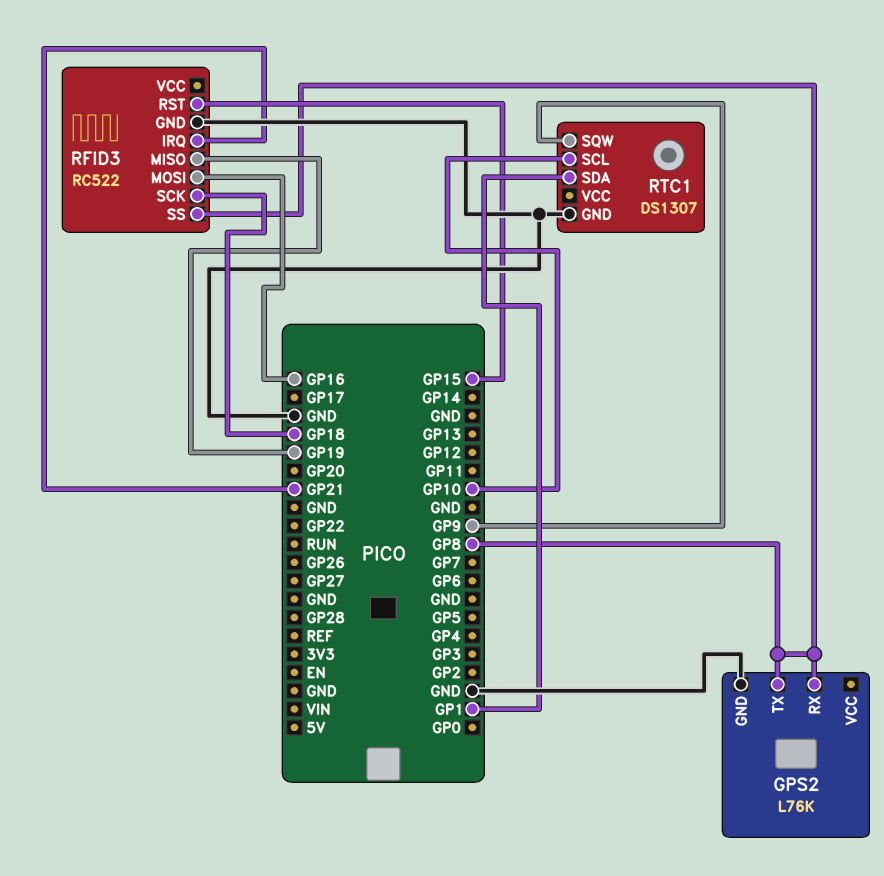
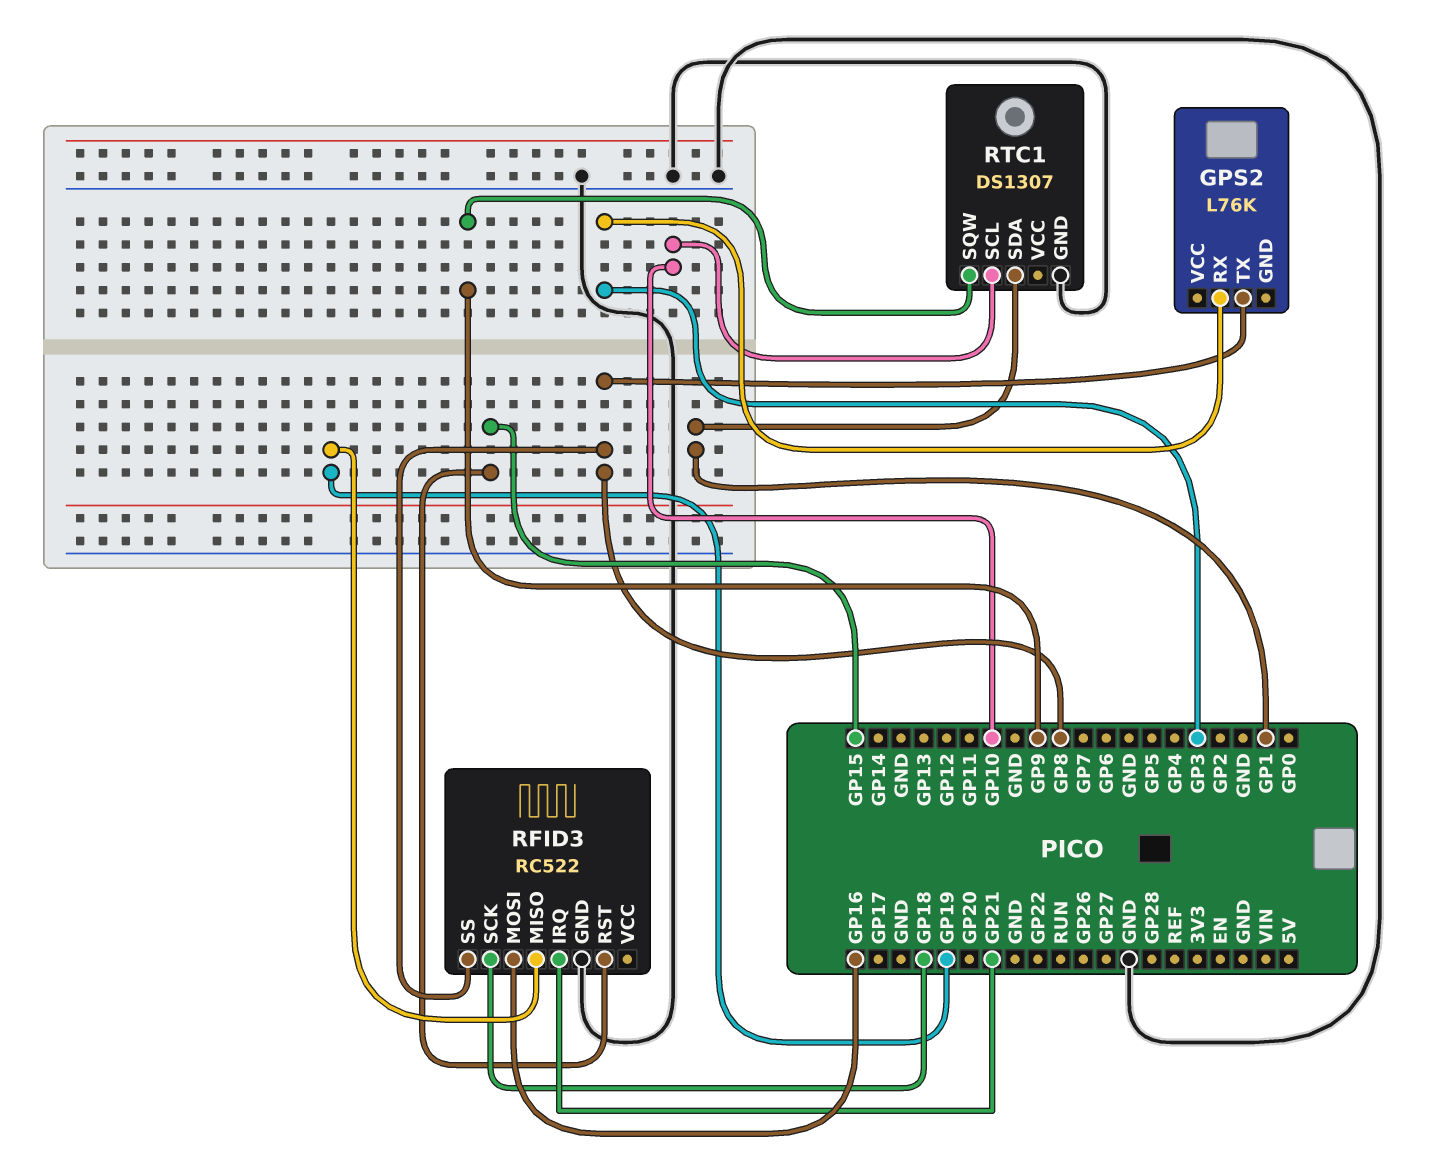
GPS2 pin GND: GND -> none
GPS2 pin RX: GP8 -> GP3

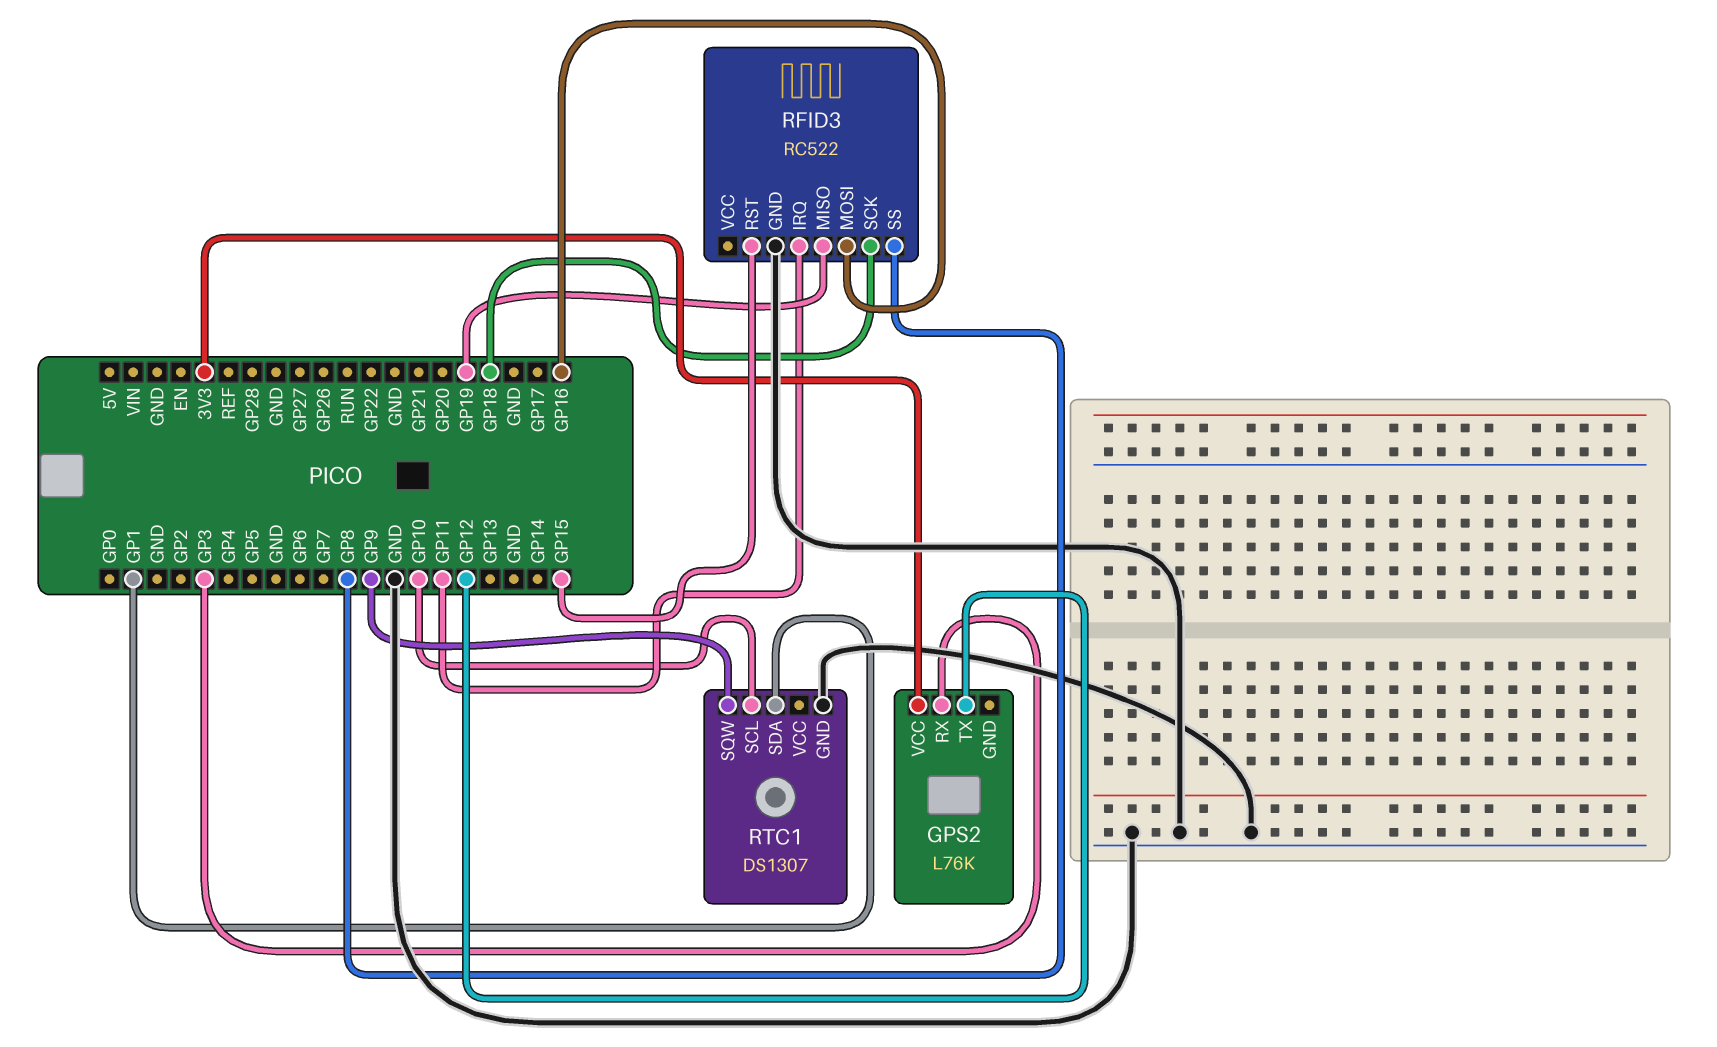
GPS2 pin TX: GP8 -> GP12
GPS2 pin VCC: none -> 3V3
RFID3 pin IRQ: GP21 -> GP11

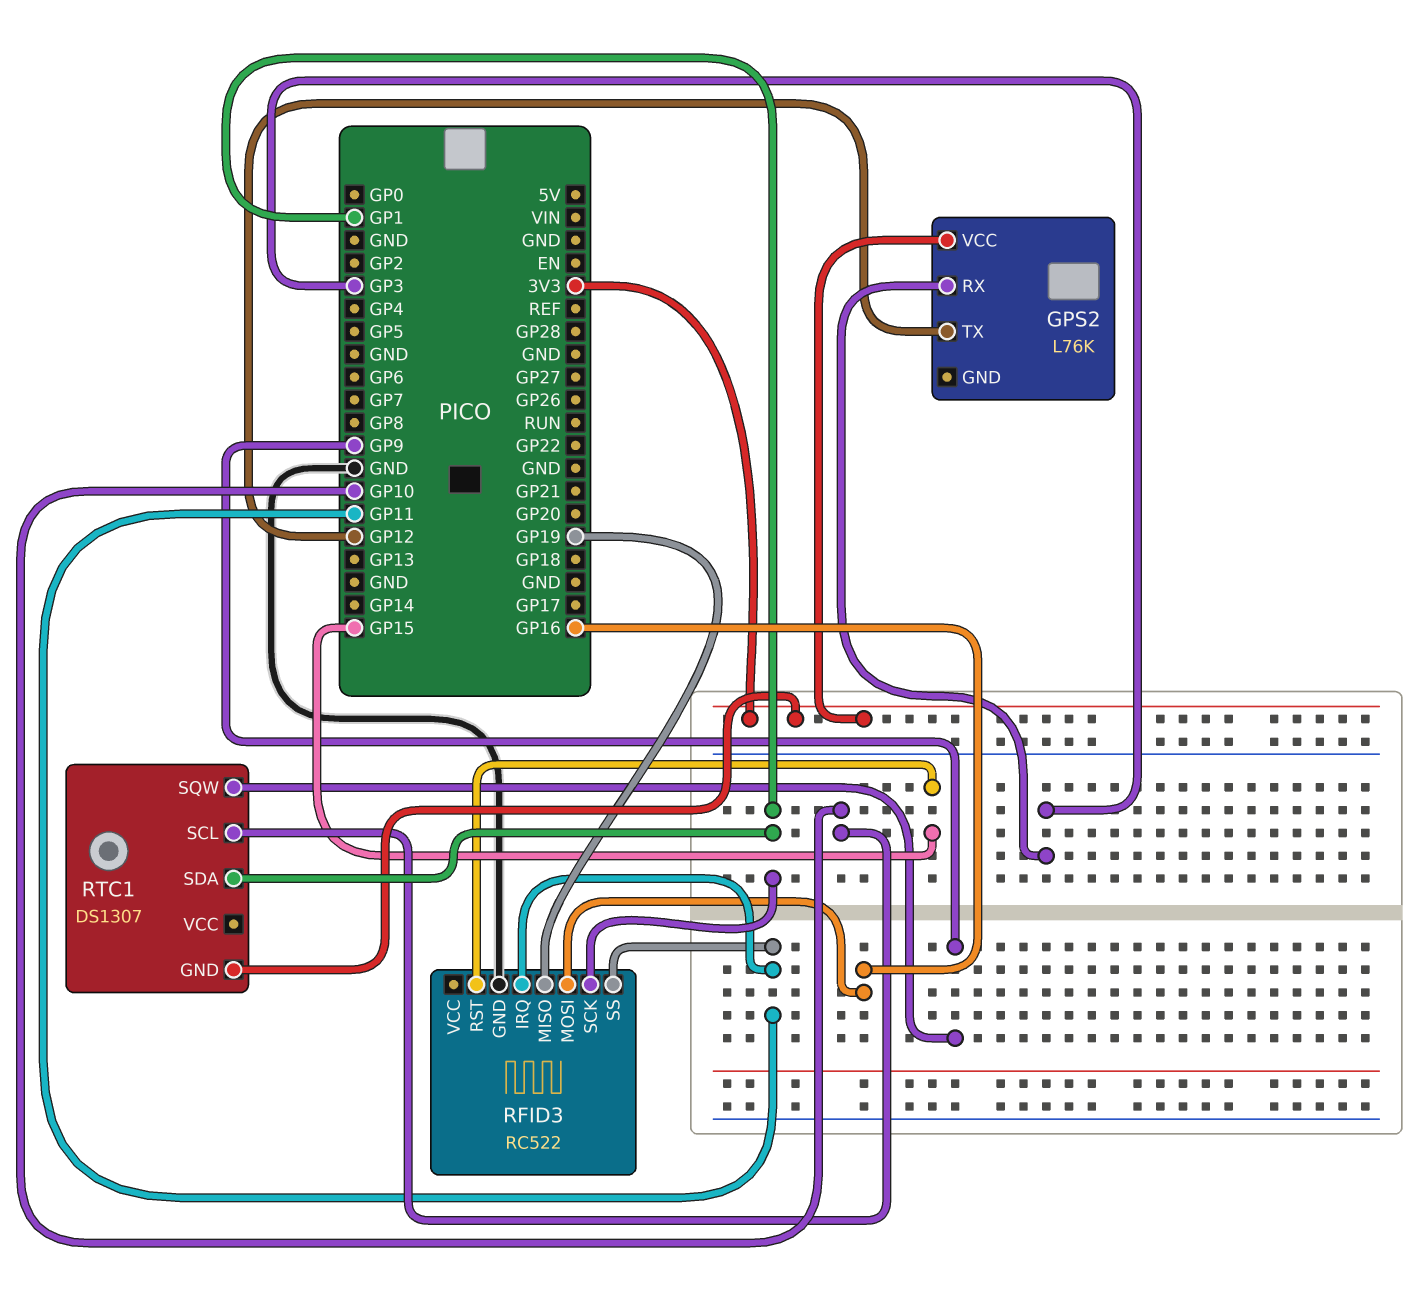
RFID3 pin SCK: GP18 -> GP1
RFID3 pin SS: GP8 -> GP11
RTC1 pin GND: GND -> 3V3

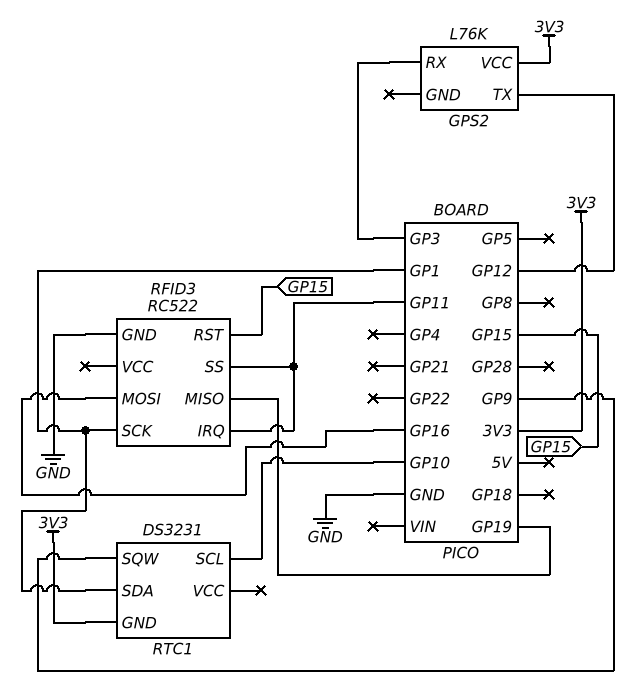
RTC1: DS1307 -> DS3231

